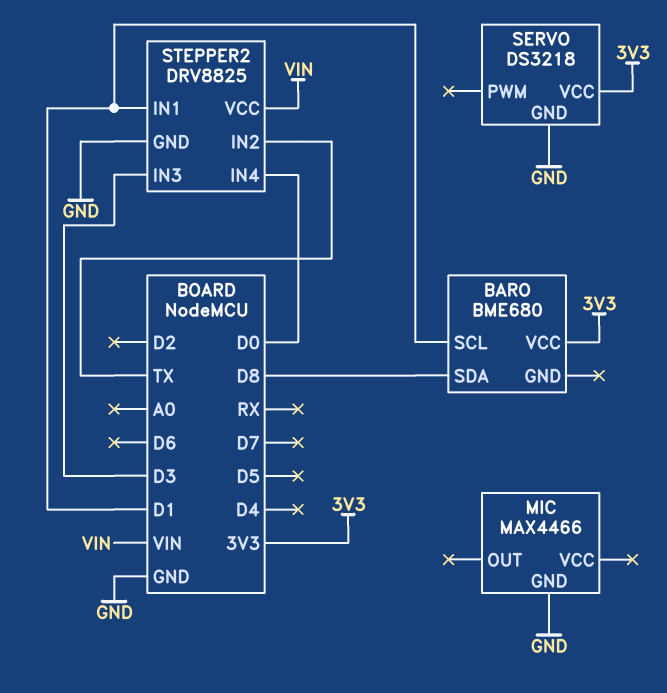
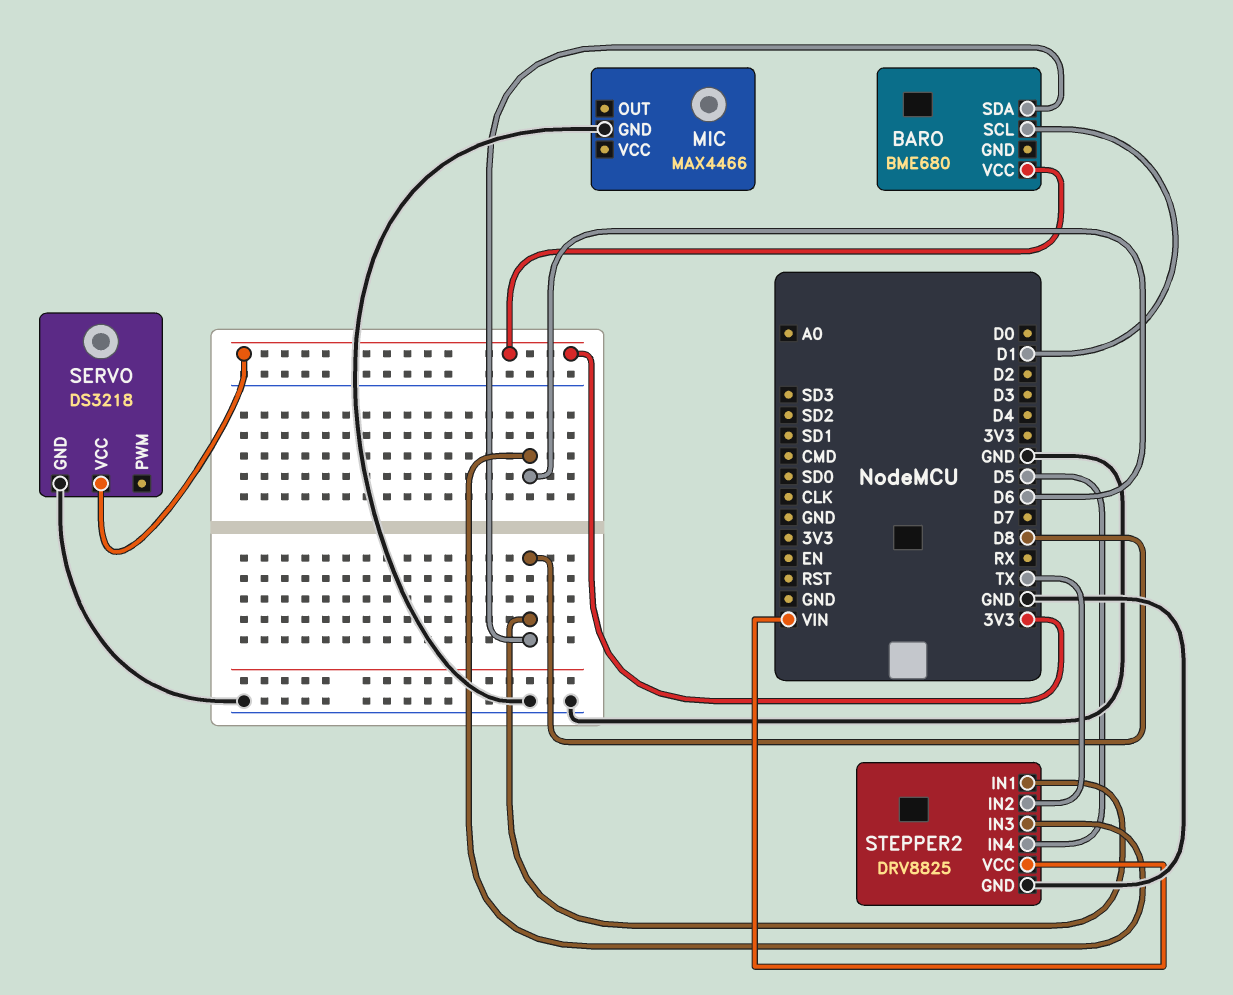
STEPPER2 pin IN1: D1 -> D8
STEPPER2 pin IN3: D3 -> D6
STEPPER2 pin IN4: D0 -> D5

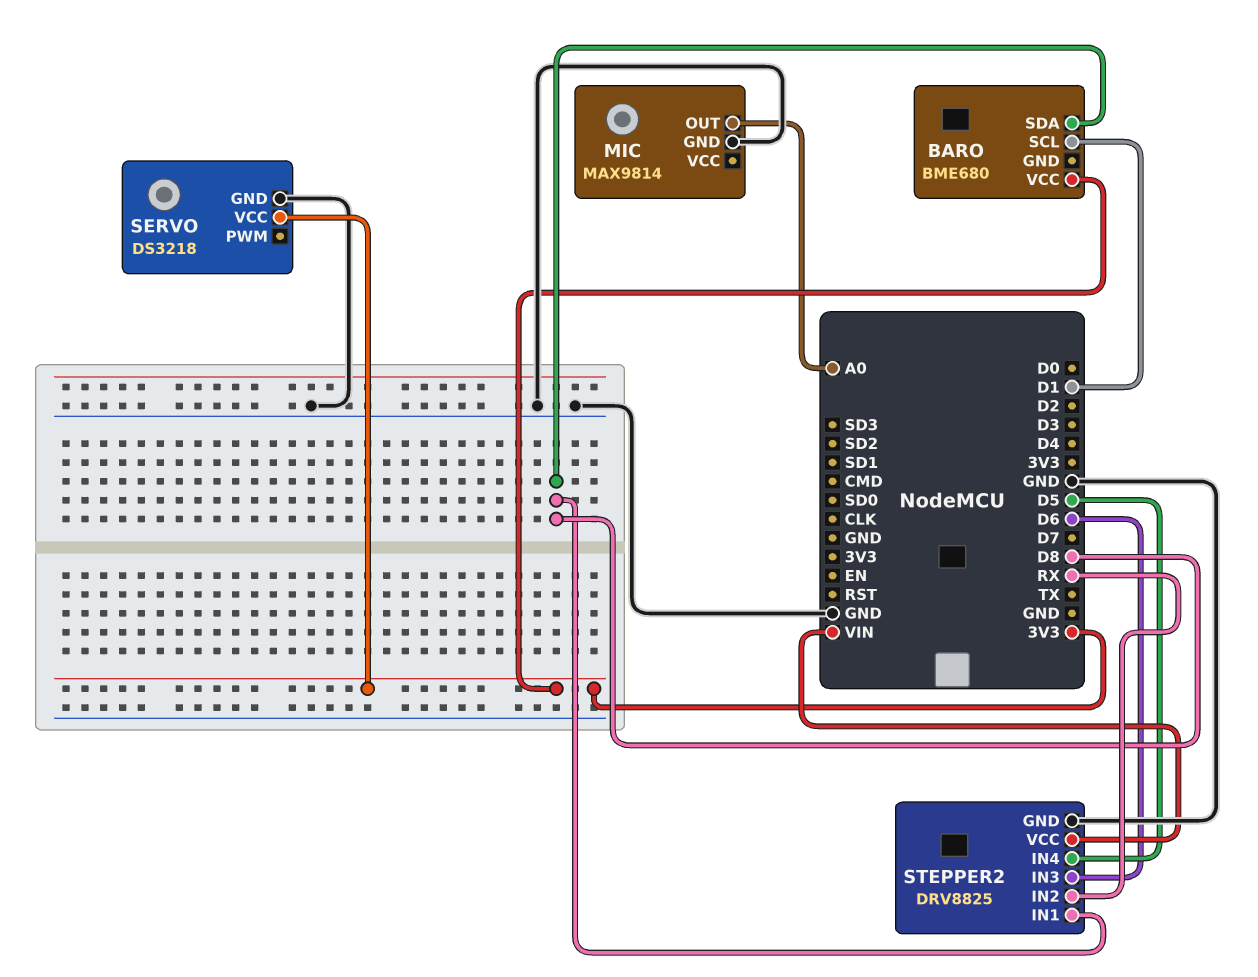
MIC: MAX4466 -> MAX9814
MIC pin OUT: none -> A0
STEPPER2 pin IN2: TX -> RX

